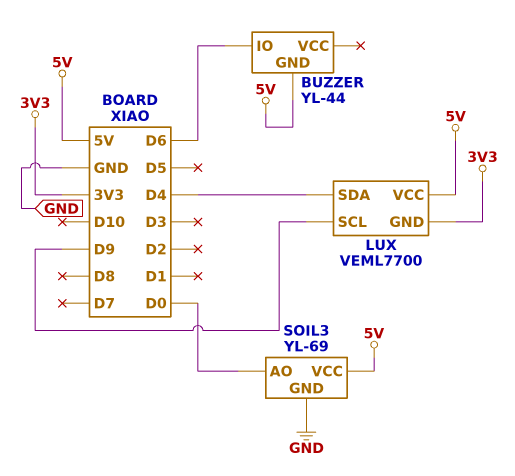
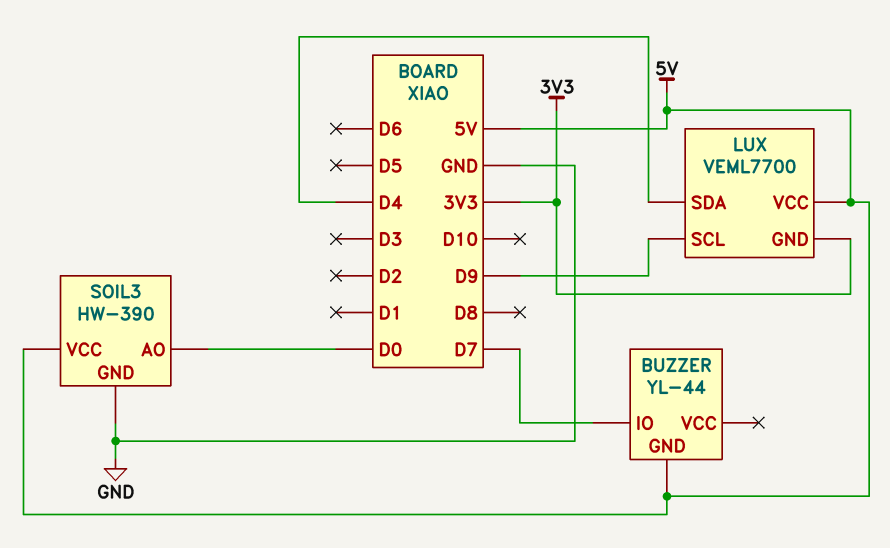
BUZZER pin IO: D6 -> D7
SOIL3: YL-69 -> HW-390

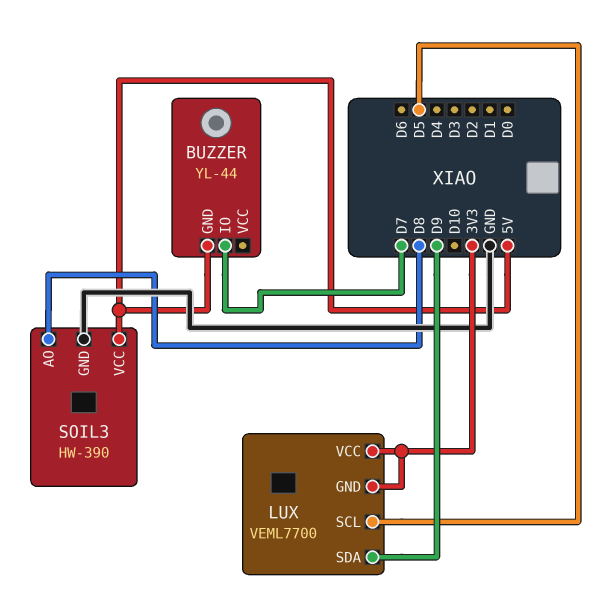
LUX pin SCL: D9 -> D5
LUX pin SDA: D4 -> D9
LUX pin VCC: 5V -> 3V3
SOIL3 pin AO: D0 -> D8

